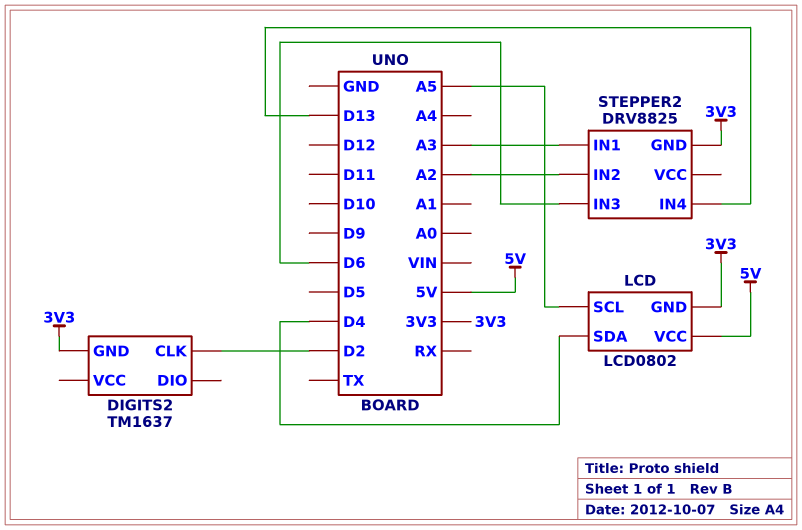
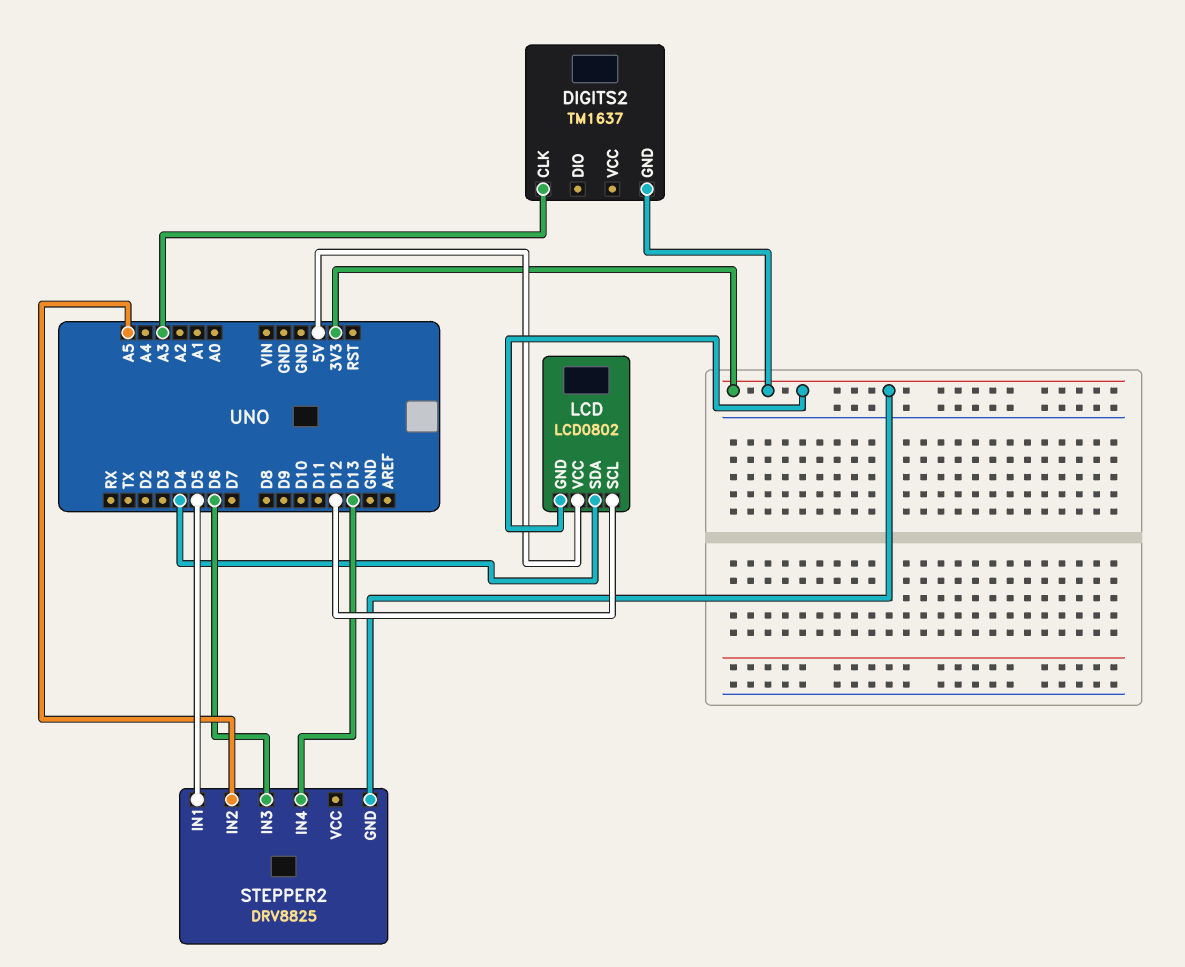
DIGITS2 pin CLK: D2 -> A3
LCD pin SCL: A5 -> D12
STEPPER2 pin IN1: A3 -> D5
STEPPER2 pin IN2: A2 -> A5

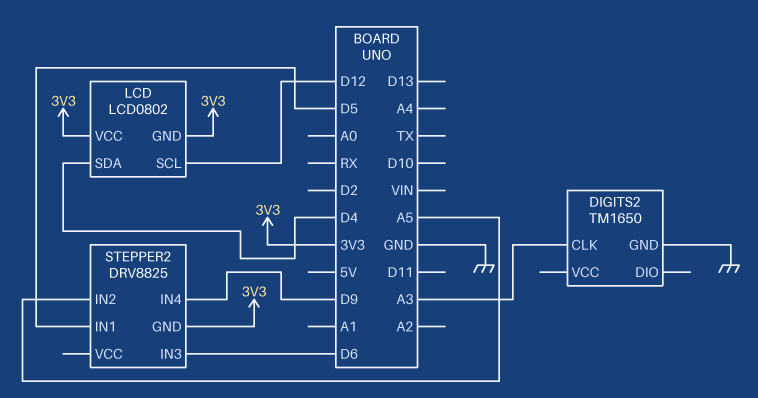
DIGITS2: TM1637 -> TM1650
DIGITS2 pin GND: 3V3 -> GND
LCD pin VCC: 5V -> 3V3
STEPPER2 pin IN4: D13 -> D9

